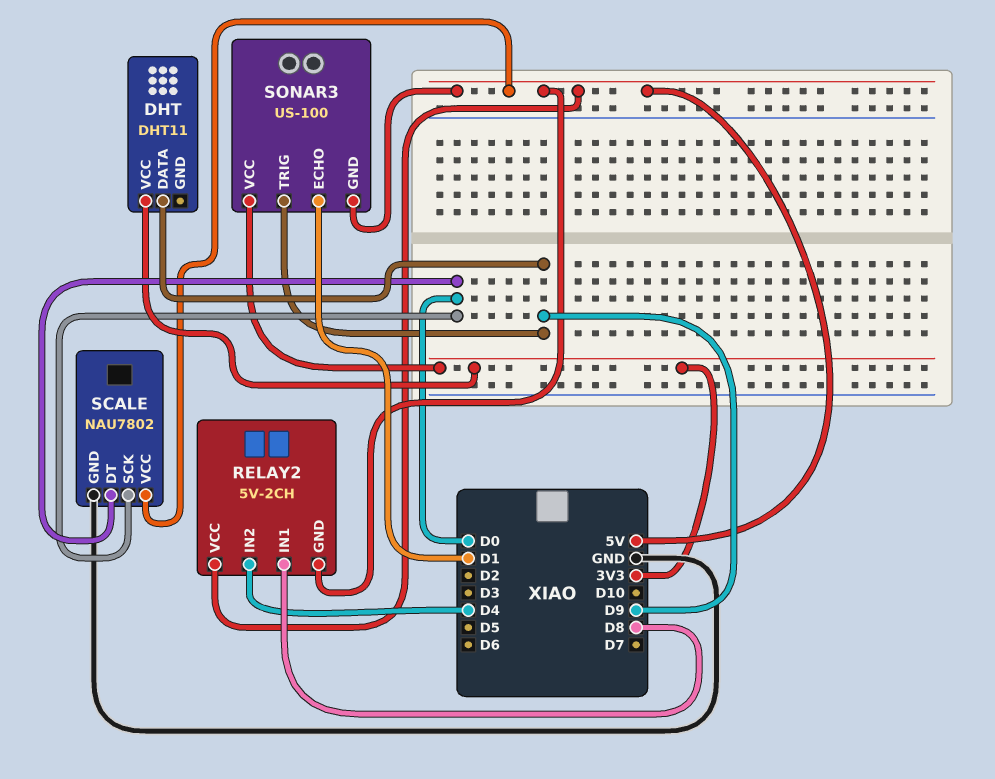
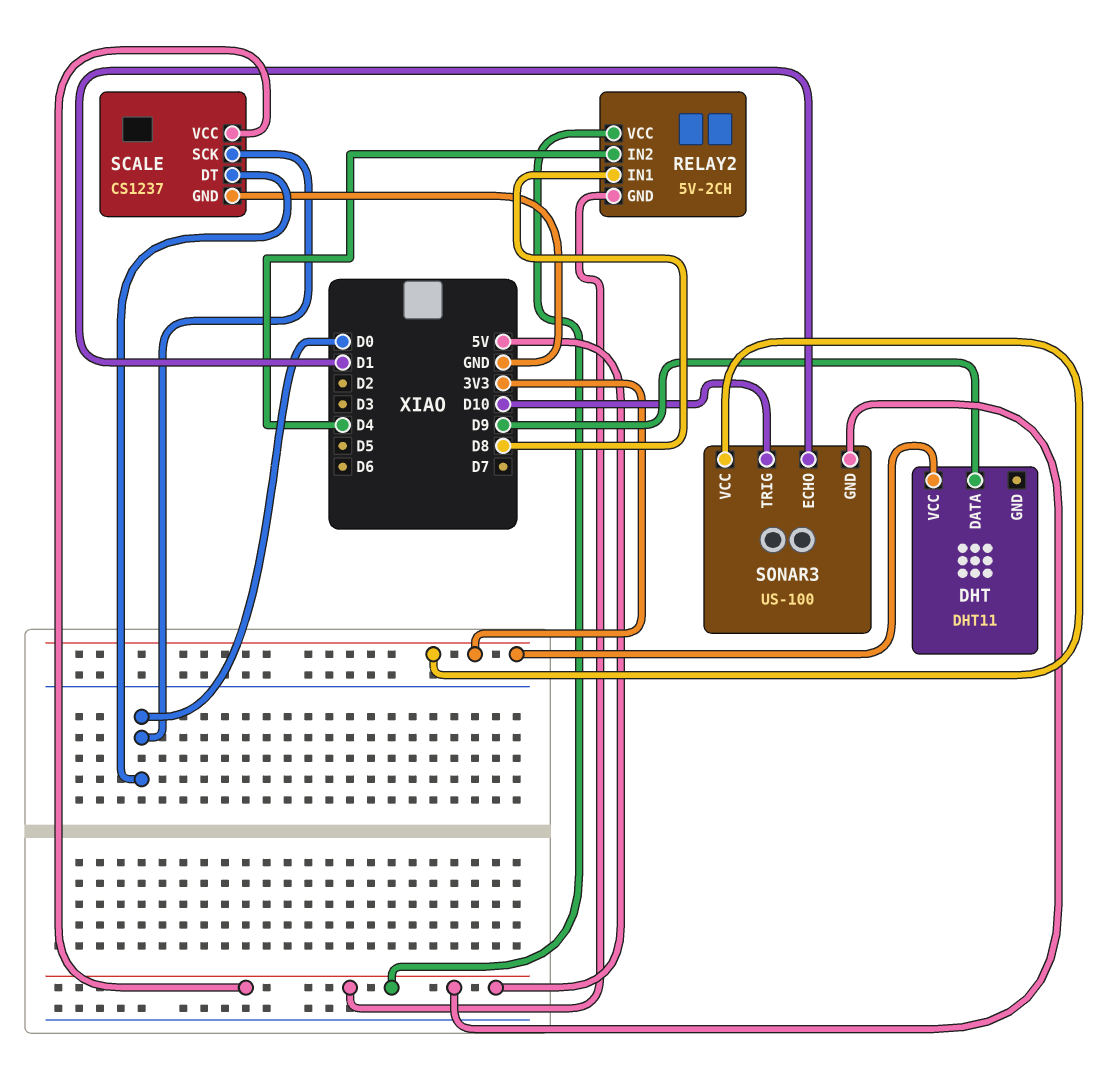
SCALE: NAU7802 -> CS1237
SONAR3 pin TRIG: D9 -> D10

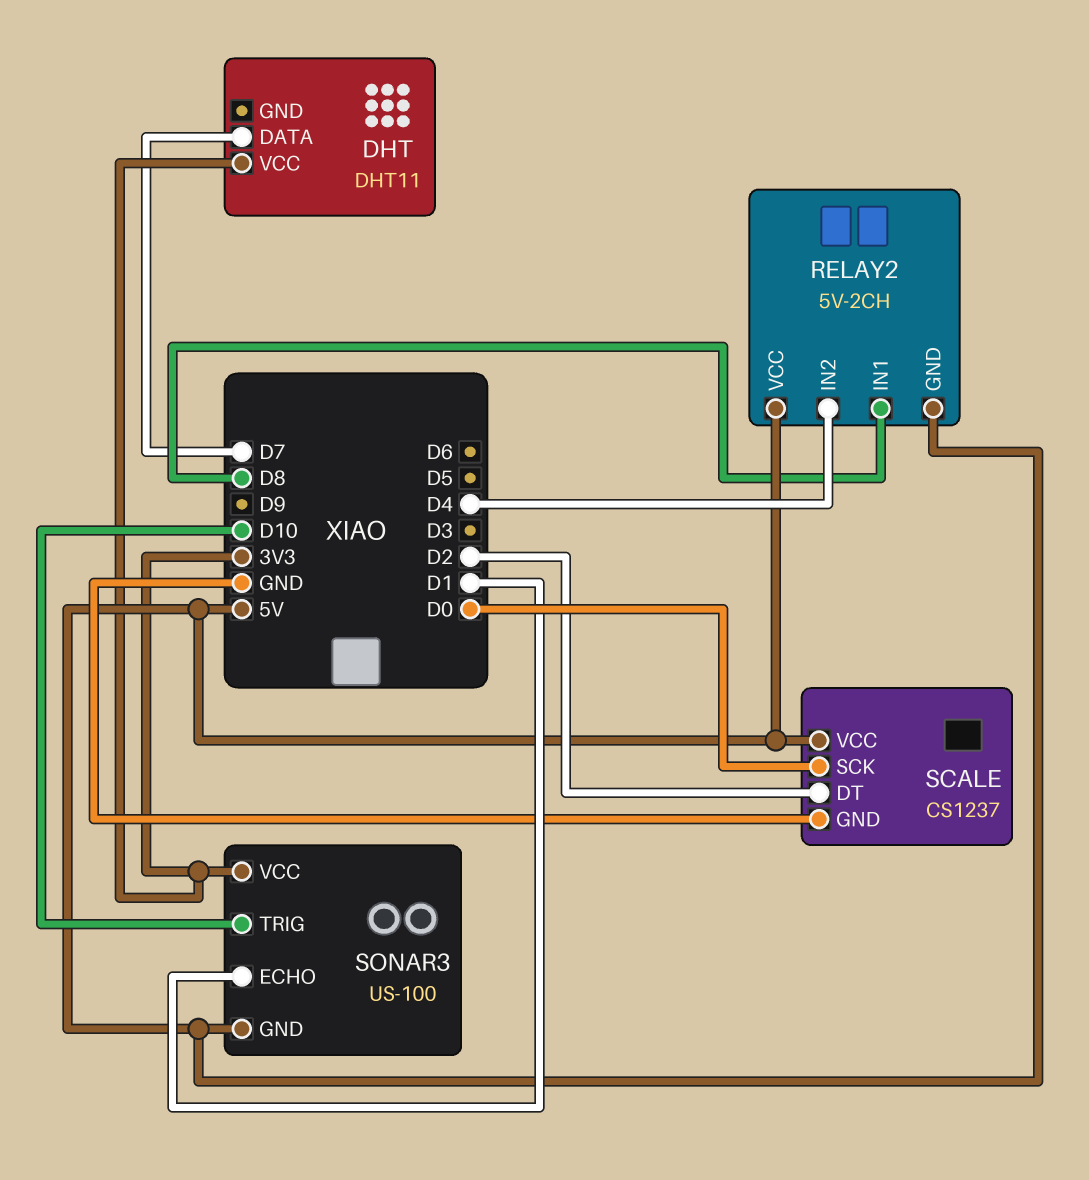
DHT pin DATA: D9 -> D7
SCALE pin DT: D0 -> D2

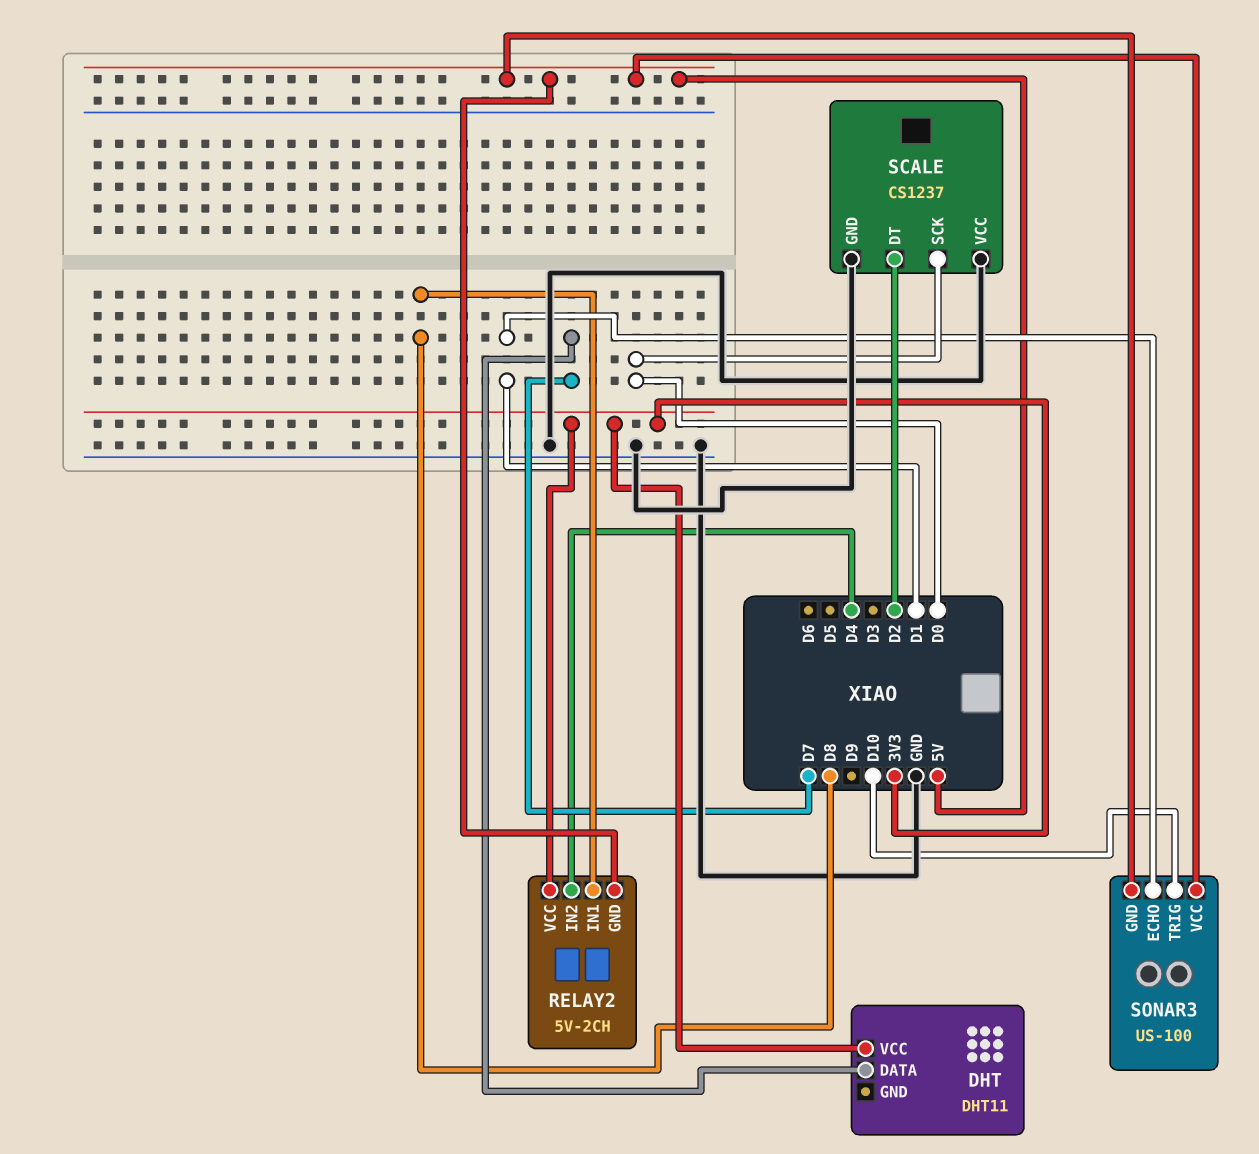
RELAY2 pin VCC: 5V -> 3V3
SCALE pin VCC: 5V -> GND
SONAR3 pin VCC: 3V3 -> 5V

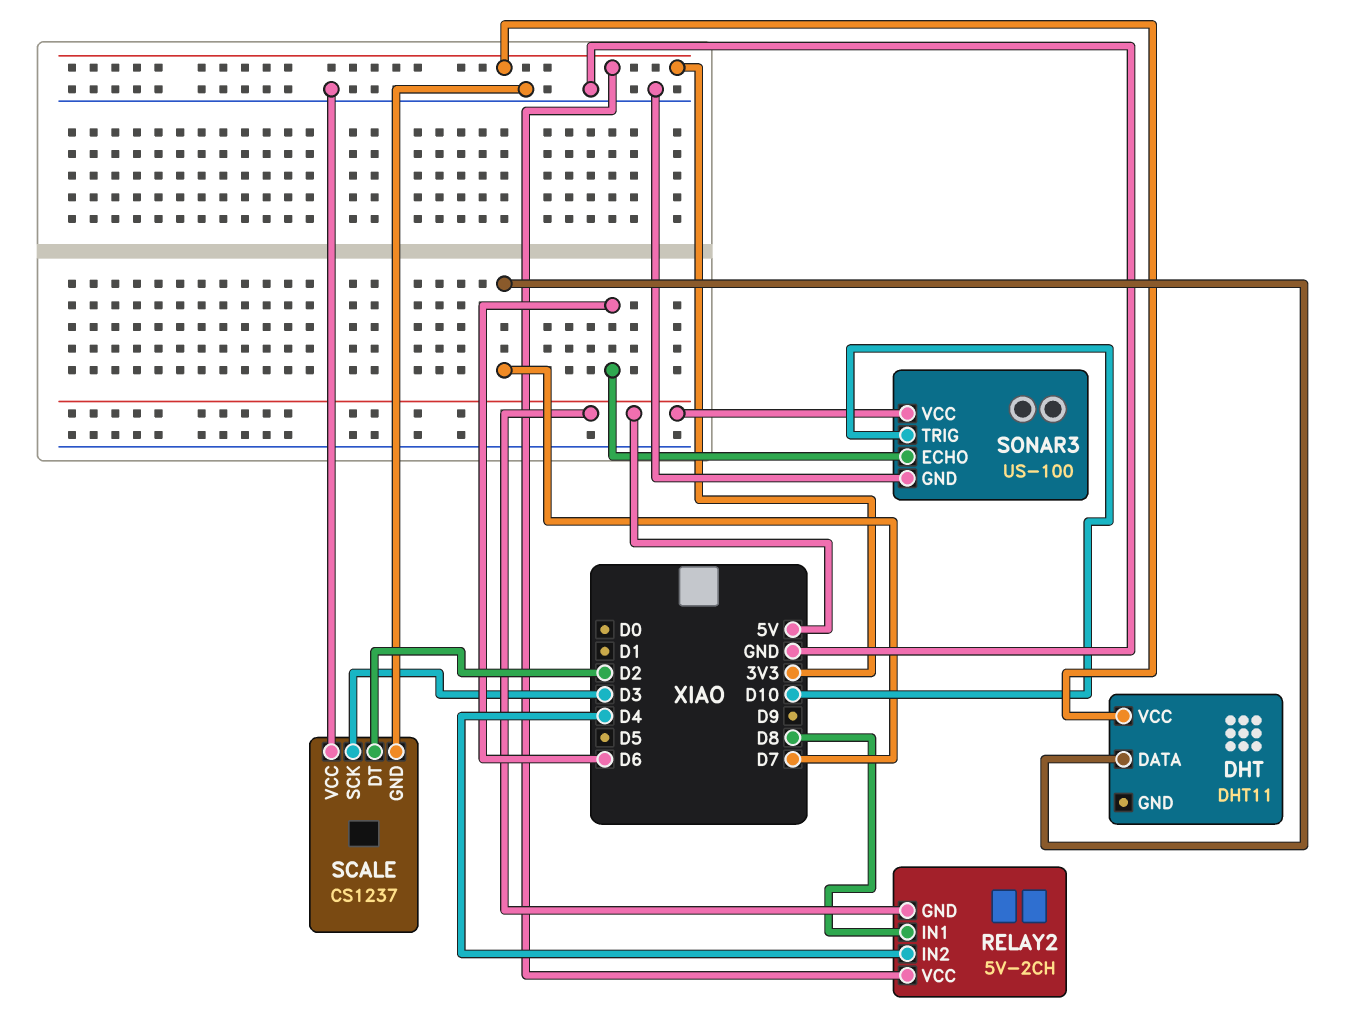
SCALE pin SCK: D0 -> D3
SONAR3 pin ECHO: D1 -> D6
SONAR3 pin GND: 5V -> GND

